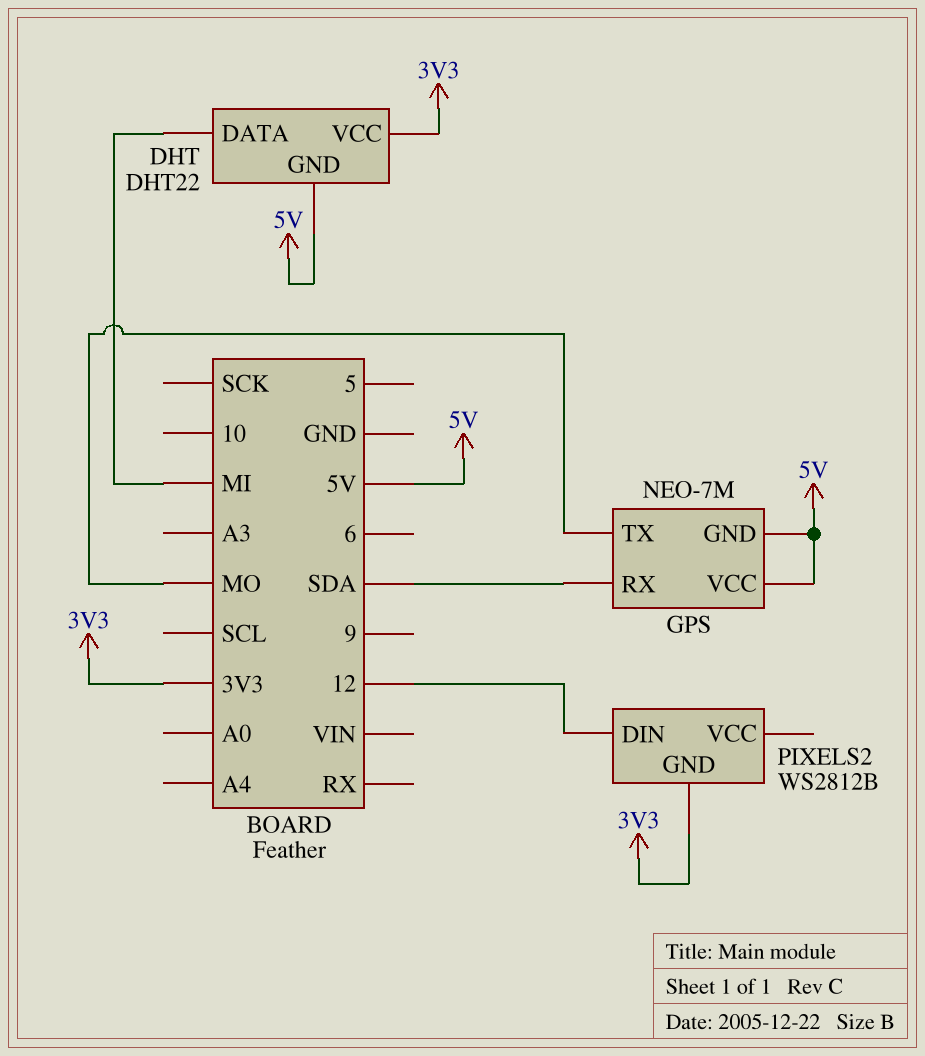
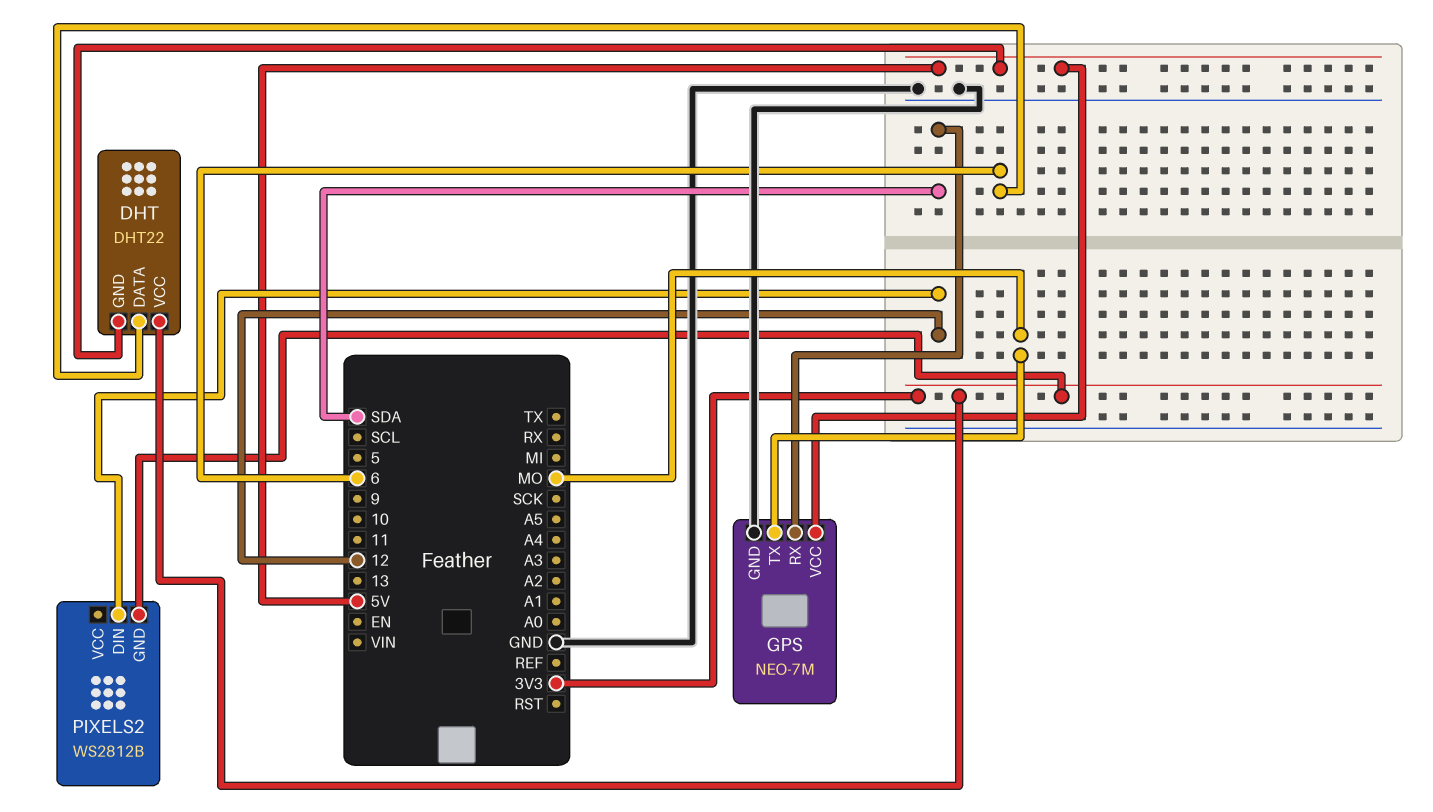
DHT pin DATA: MI -> 6
GPS pin GND: 5V -> GND

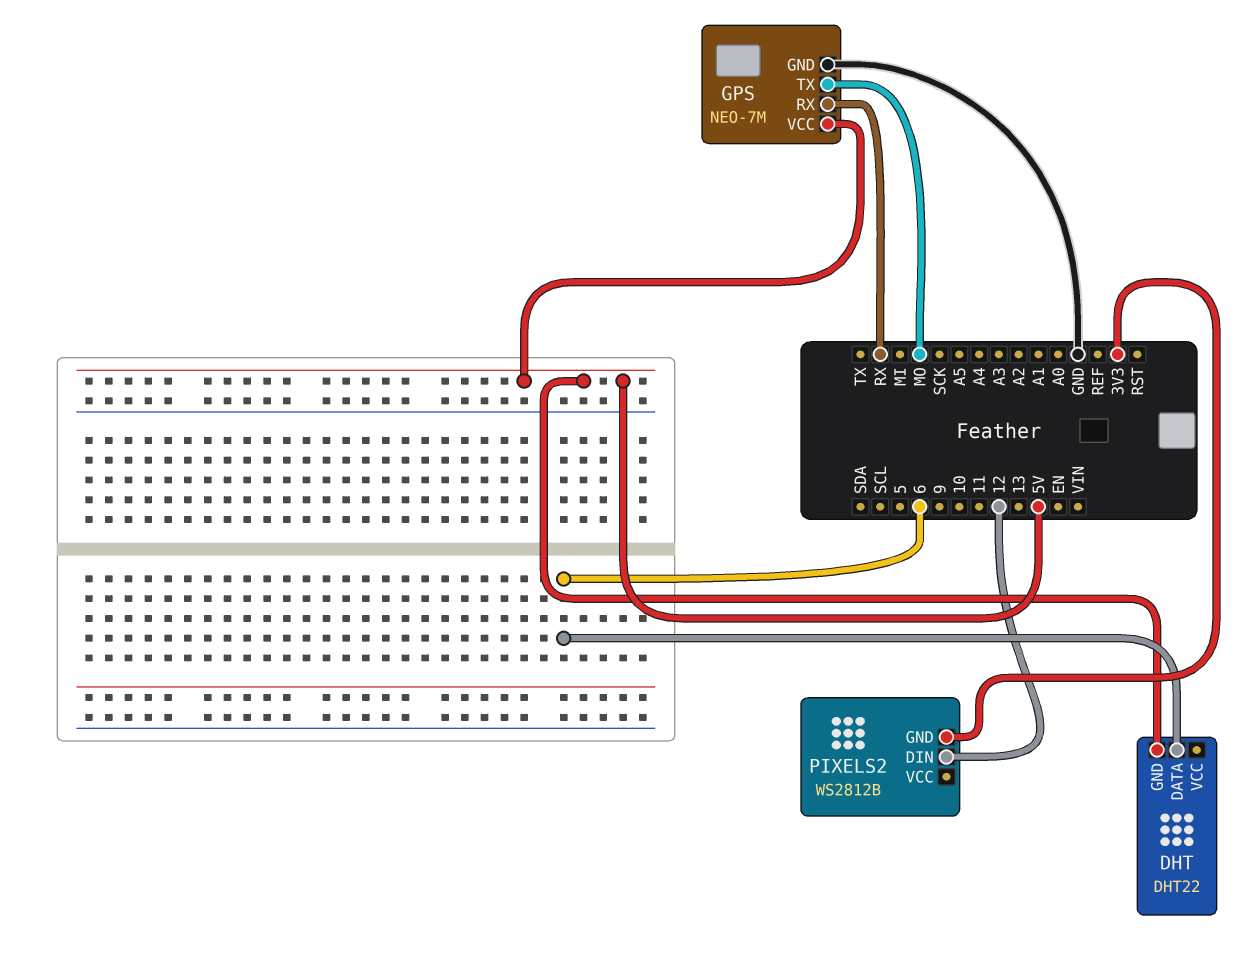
DHT pin VCC: 3V3 -> none
GPS pin RX: SDA -> RX

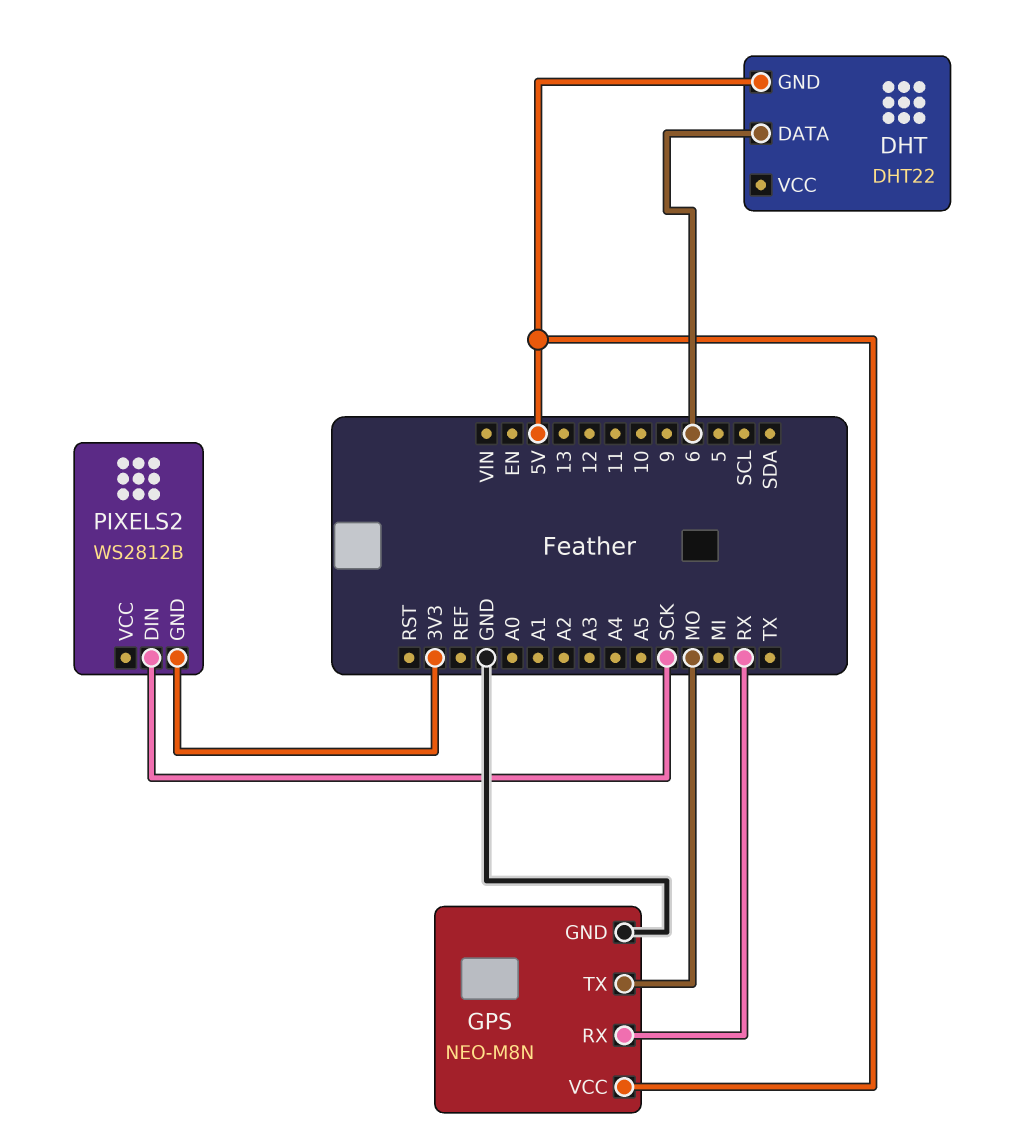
GPS: NEO-7M -> NEO-M8N
PIXELS2 pin DIN: 12 -> SCK

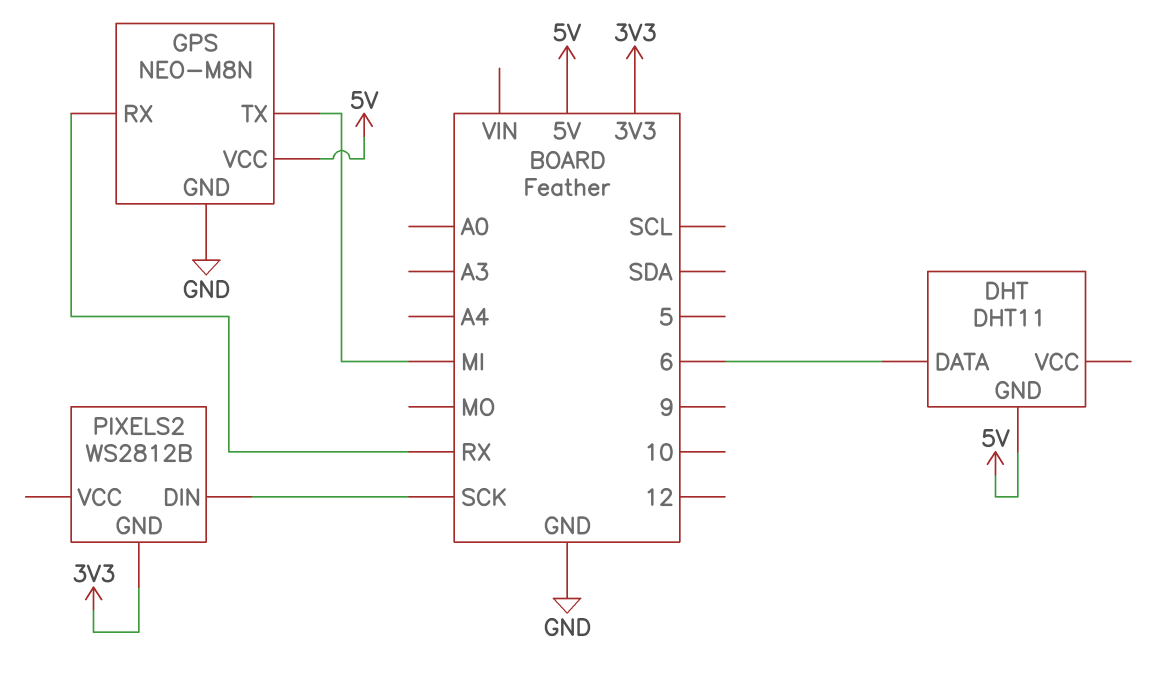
DHT: DHT22 -> DHT11
GPS pin TX: MO -> MI

